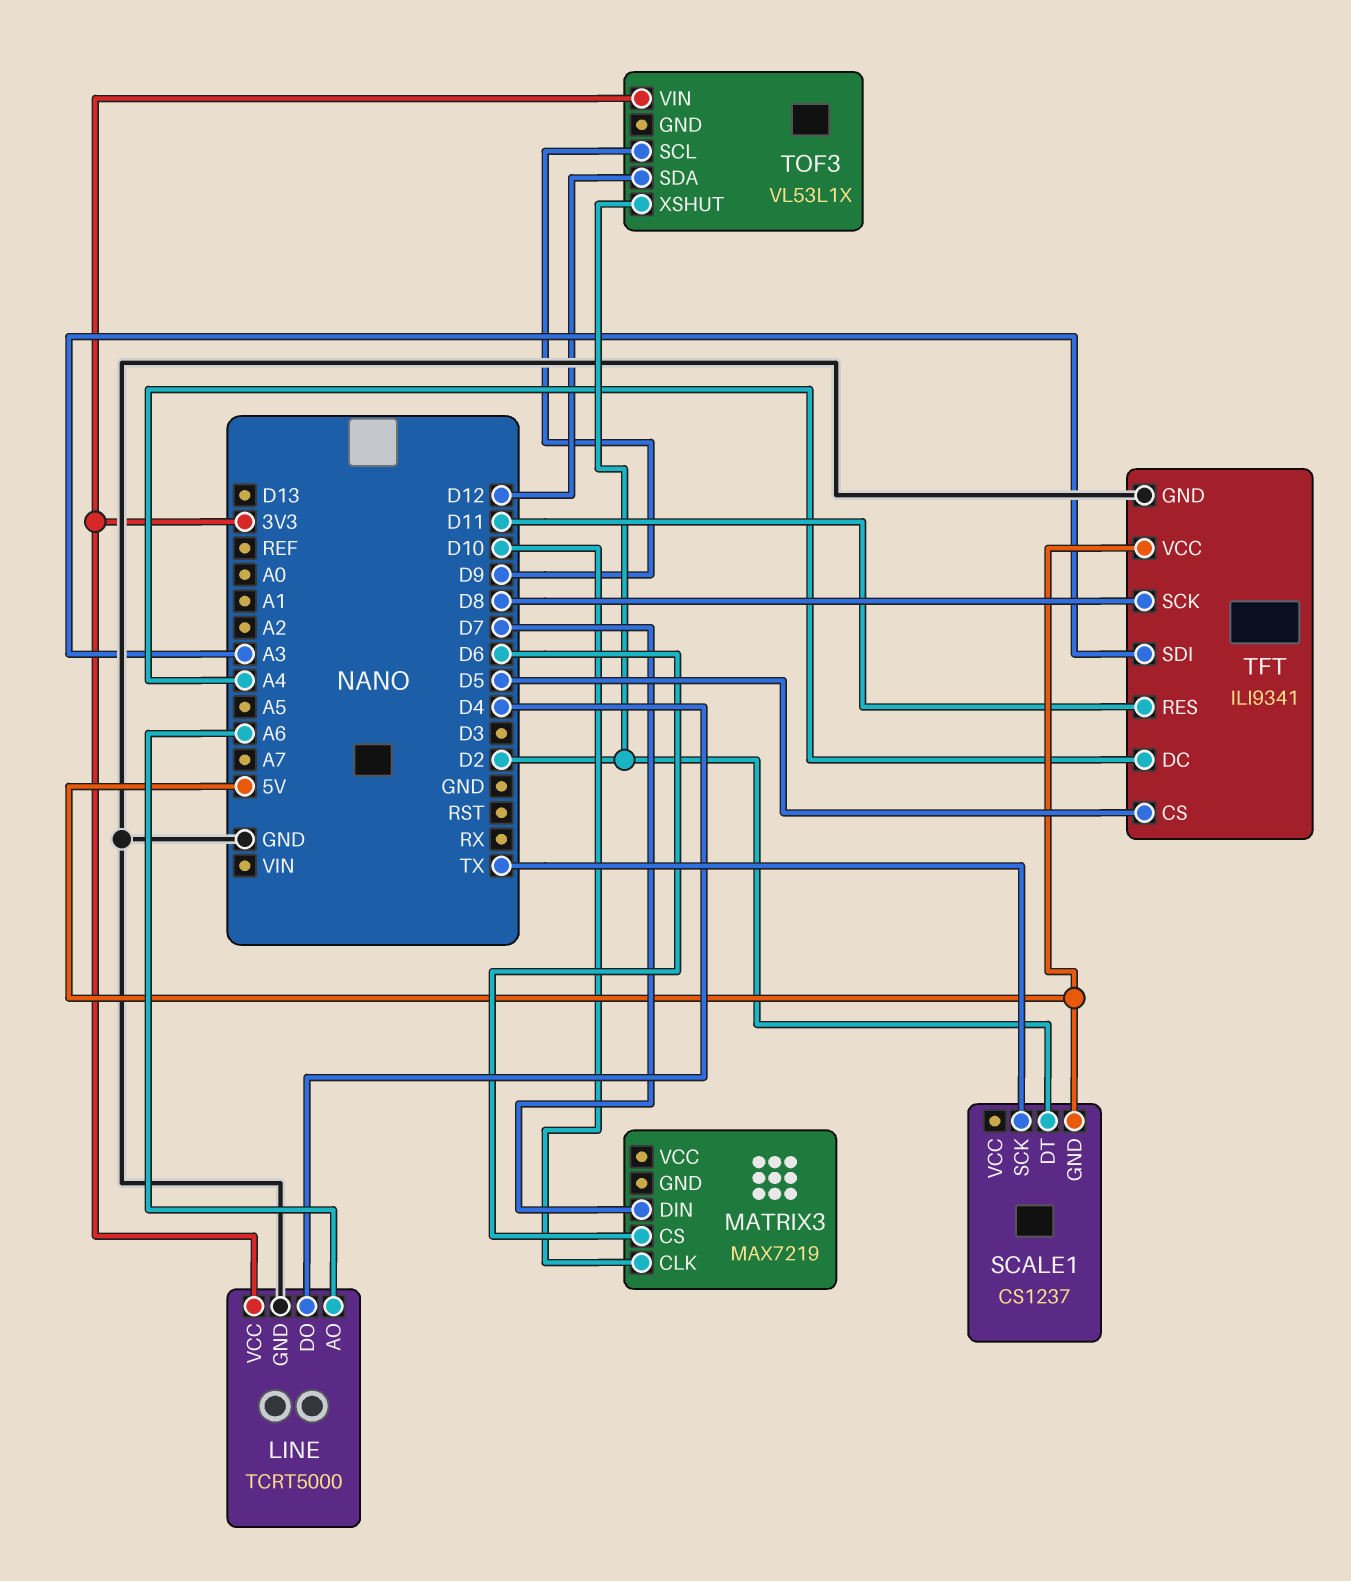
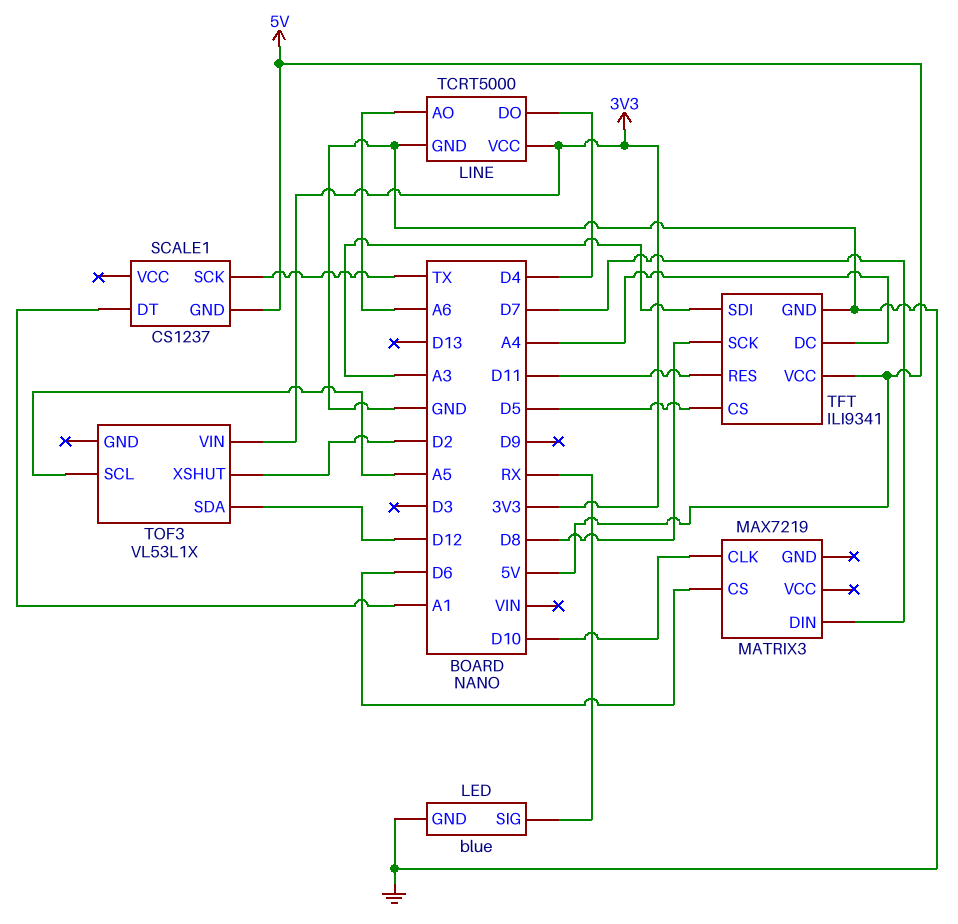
LED: none -> blue
LED pin GND: none -> GND
LED pin SIG: none -> RX
SCALE1 pin DT: D2 -> A1
TOF3 pin SCL: D9 -> A5

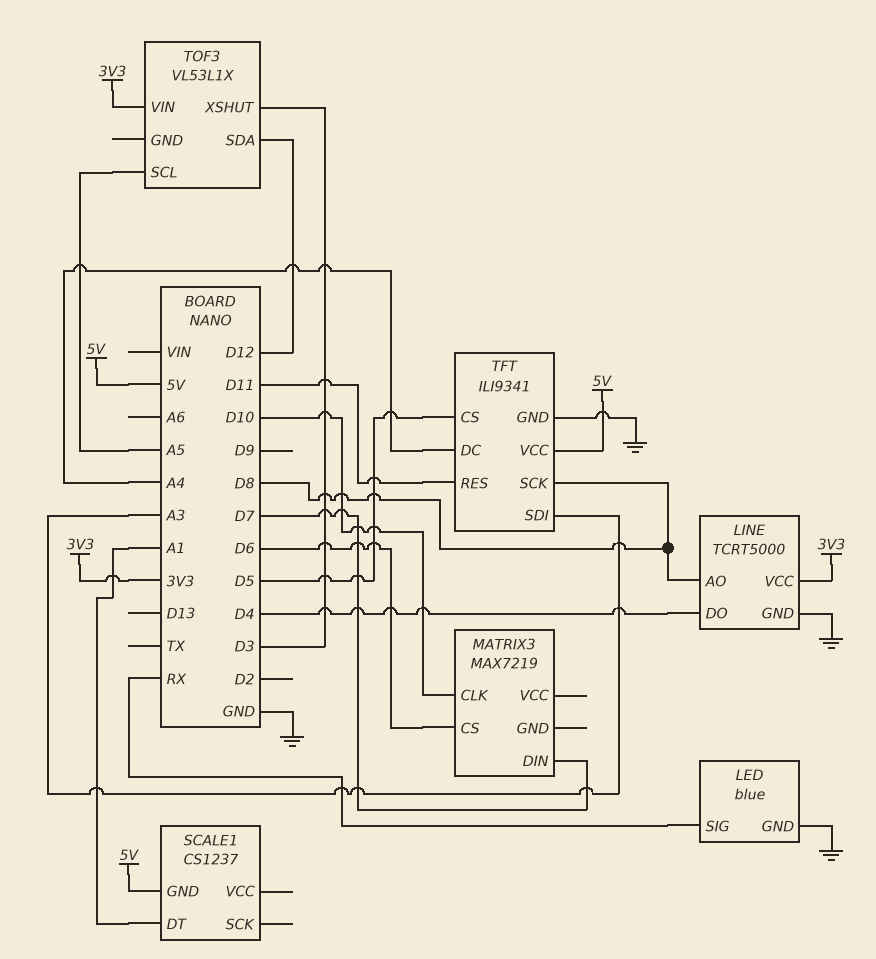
LINE pin AO: A6 -> D8
SCALE1 pin SCK: TX -> none
TOF3 pin XSHUT: D2 -> D3

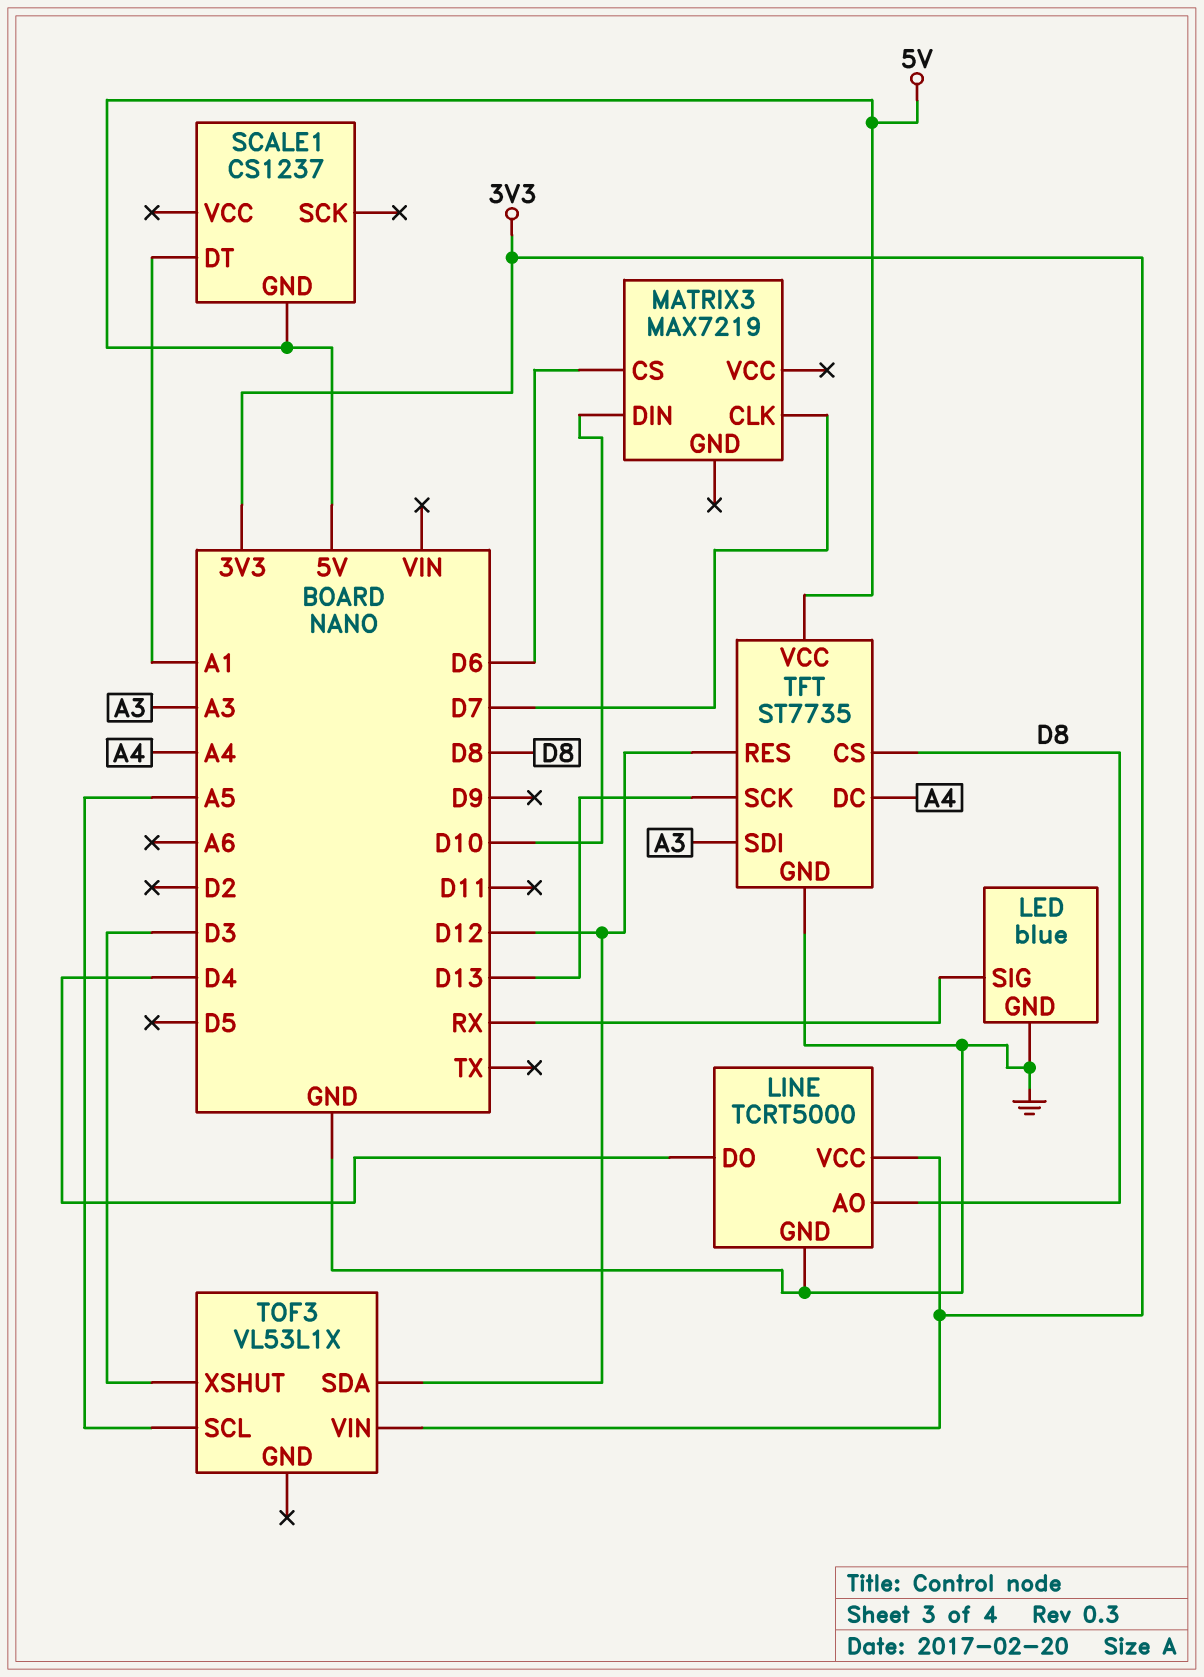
MATRIX3 pin CLK: D10 -> D7
MATRIX3 pin DIN: D7 -> D10
TFT: ILI9341 -> ST7735
TFT pin CS: D5 -> D8
TFT pin RES: D11 -> D12
TFT pin SCK: D8 -> D13

